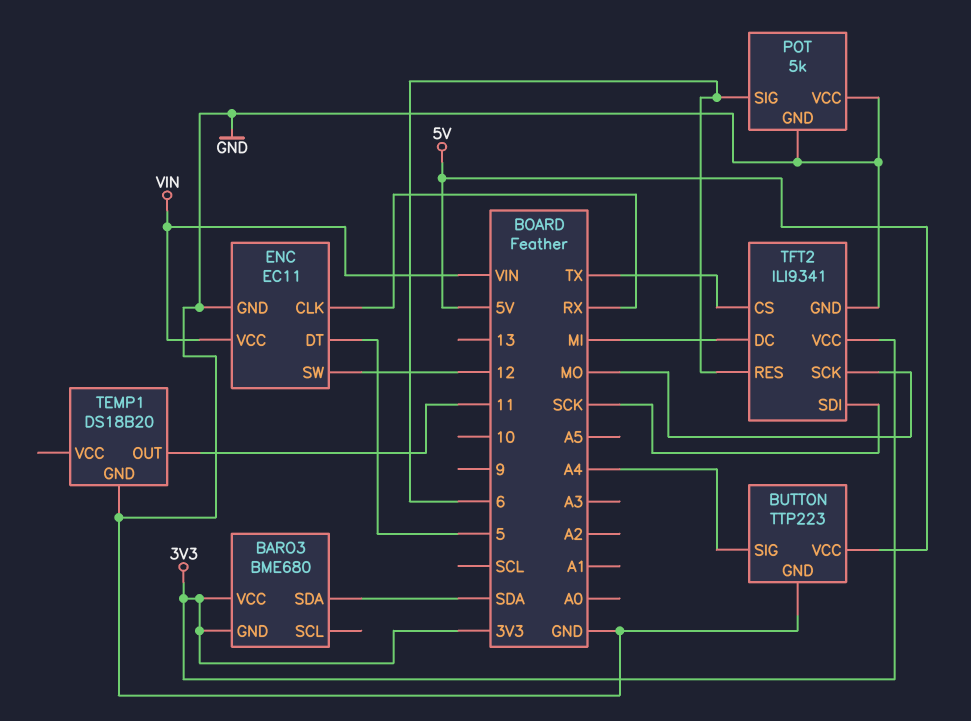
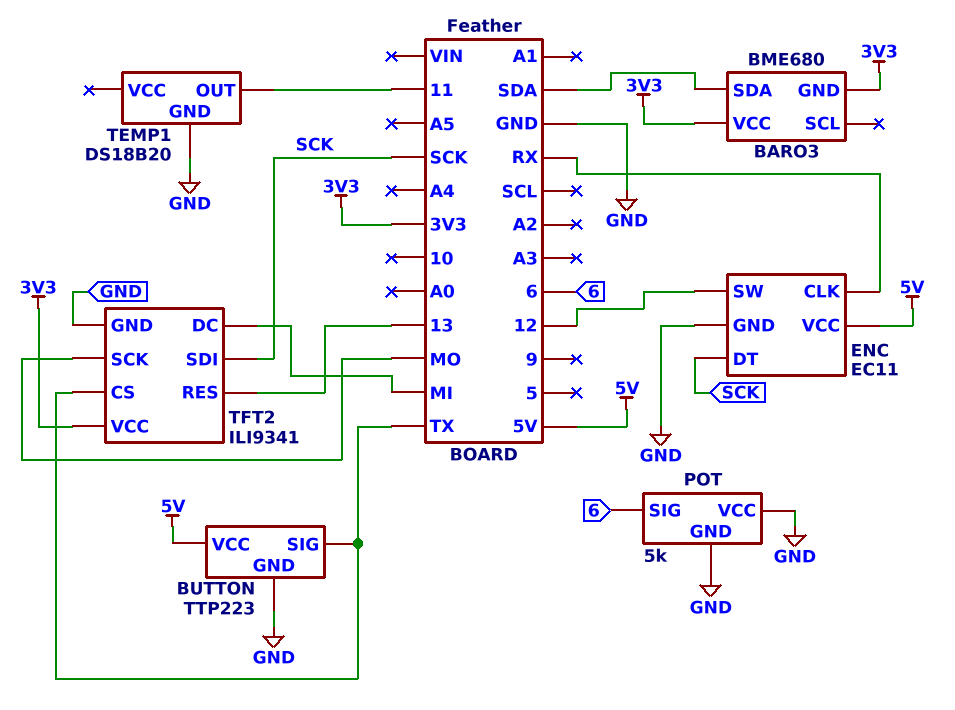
BUTTON pin SIG: A4 -> TX
ENC pin DT: 5 -> SCK
ENC pin VCC: VIN -> 5V
TFT2 pin RES: 6 -> 13

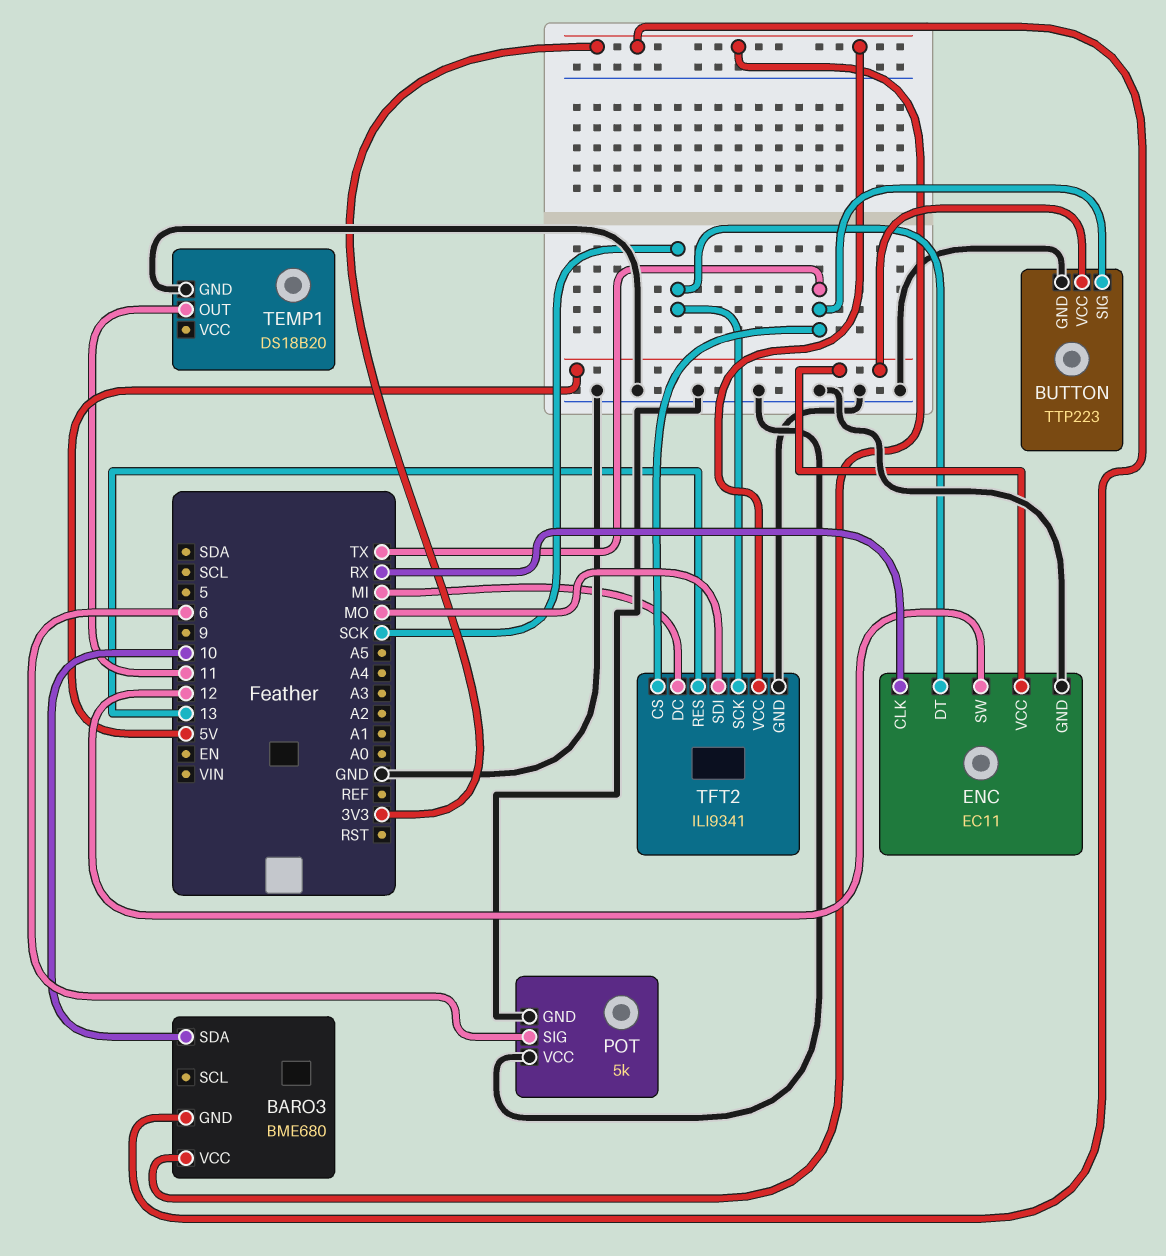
BARO3 pin SDA: SDA -> 10
TFT2 pin SCK: MO -> SCK
TFT2 pin SDI: SCK -> MO

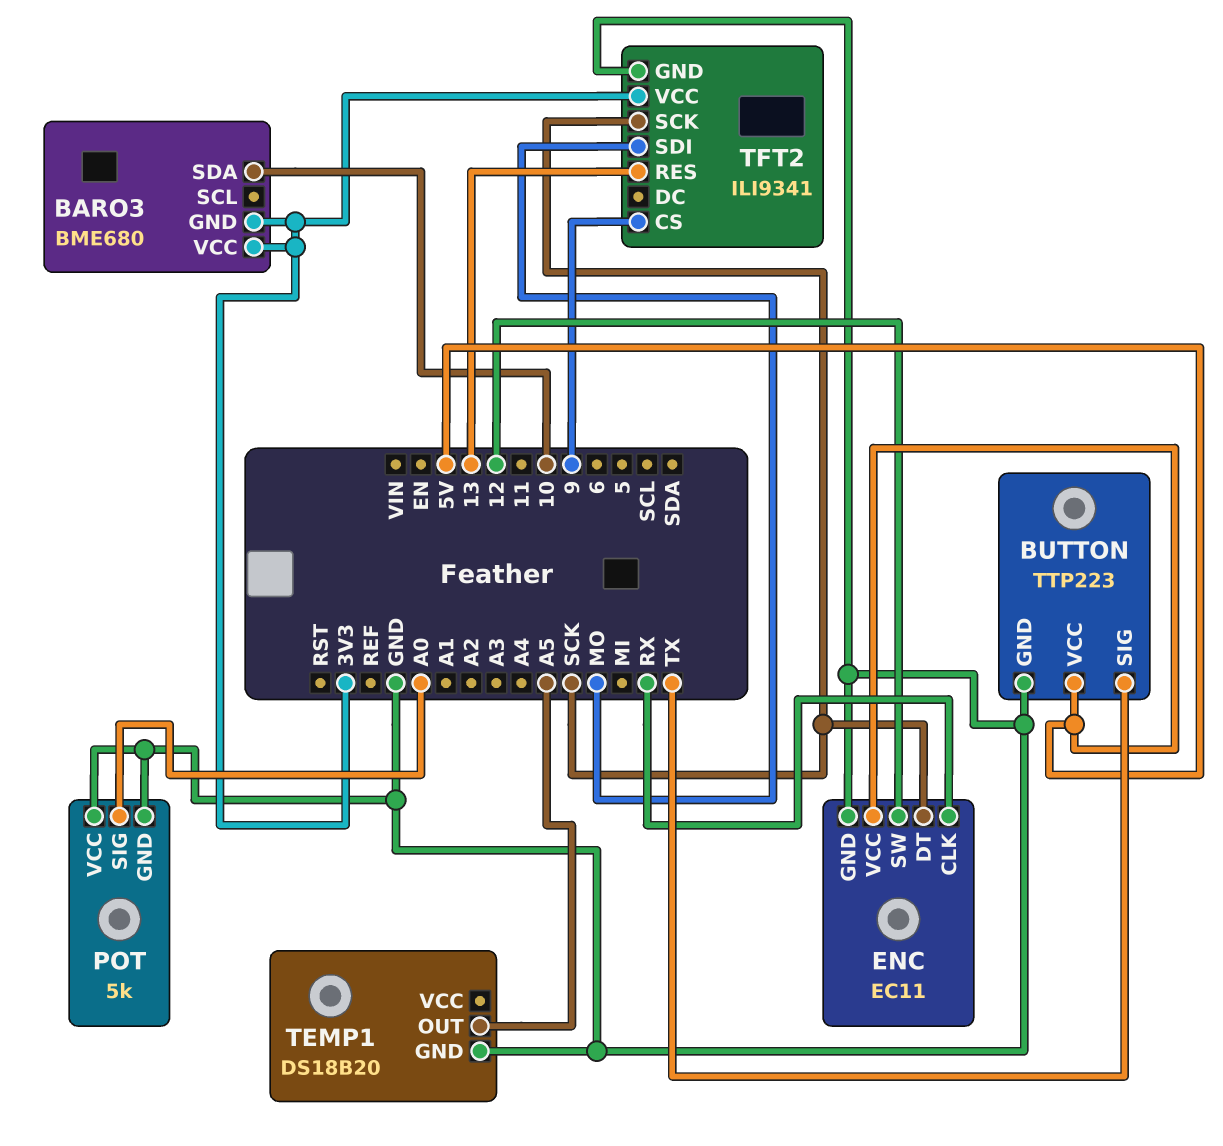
POT pin SIG: 6 -> A0
TEMP1 pin OUT: 11 -> A5
TFT2 pin CS: TX -> 9
TFT2 pin DC: MI -> none

